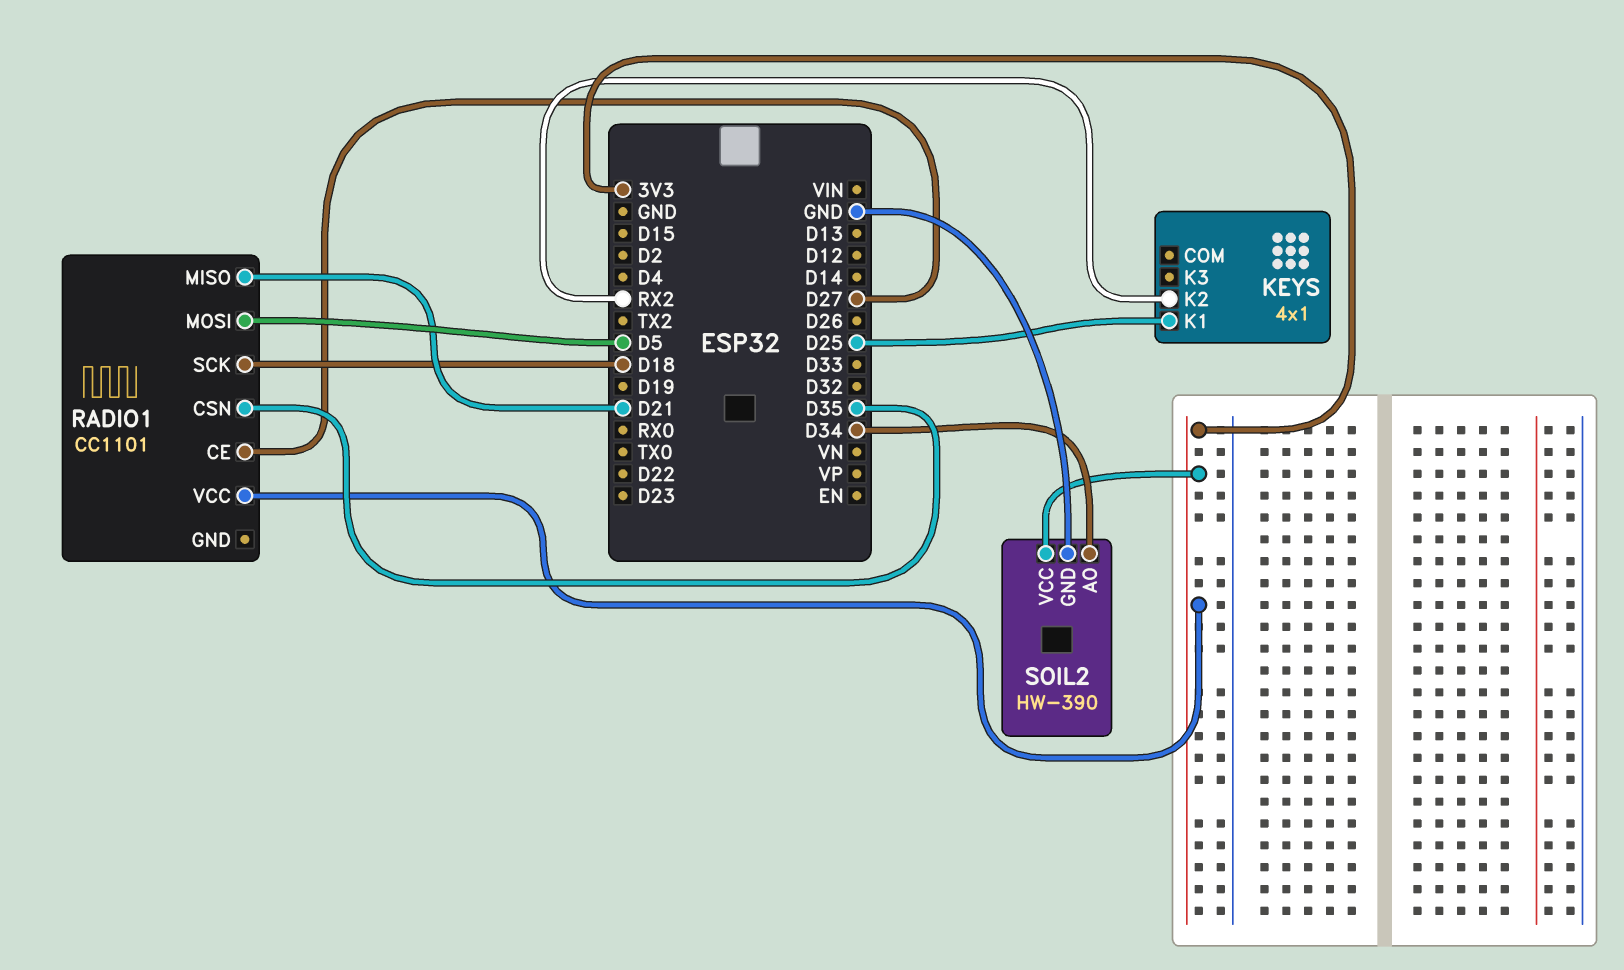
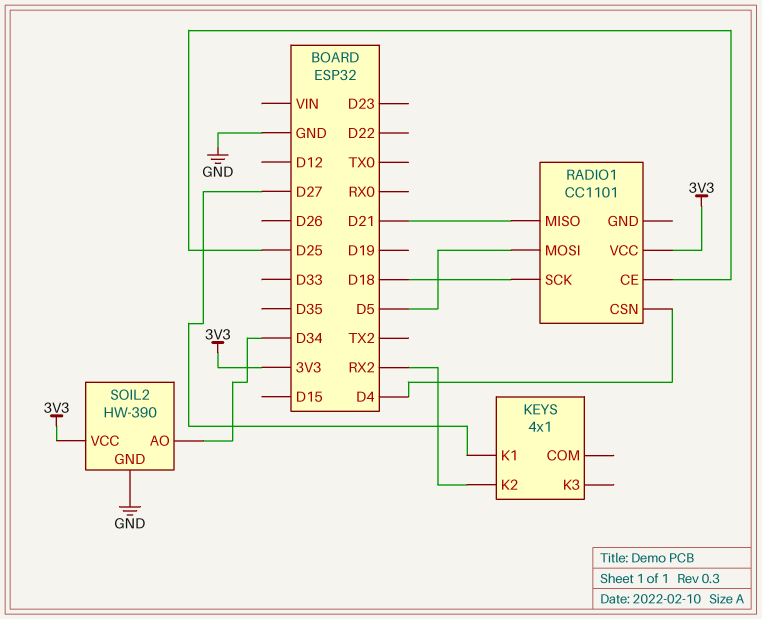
KEYS pin K1: D25 -> D27
RADIO1 pin CE: D27 -> D25
RADIO1 pin CSN: D35 -> D4

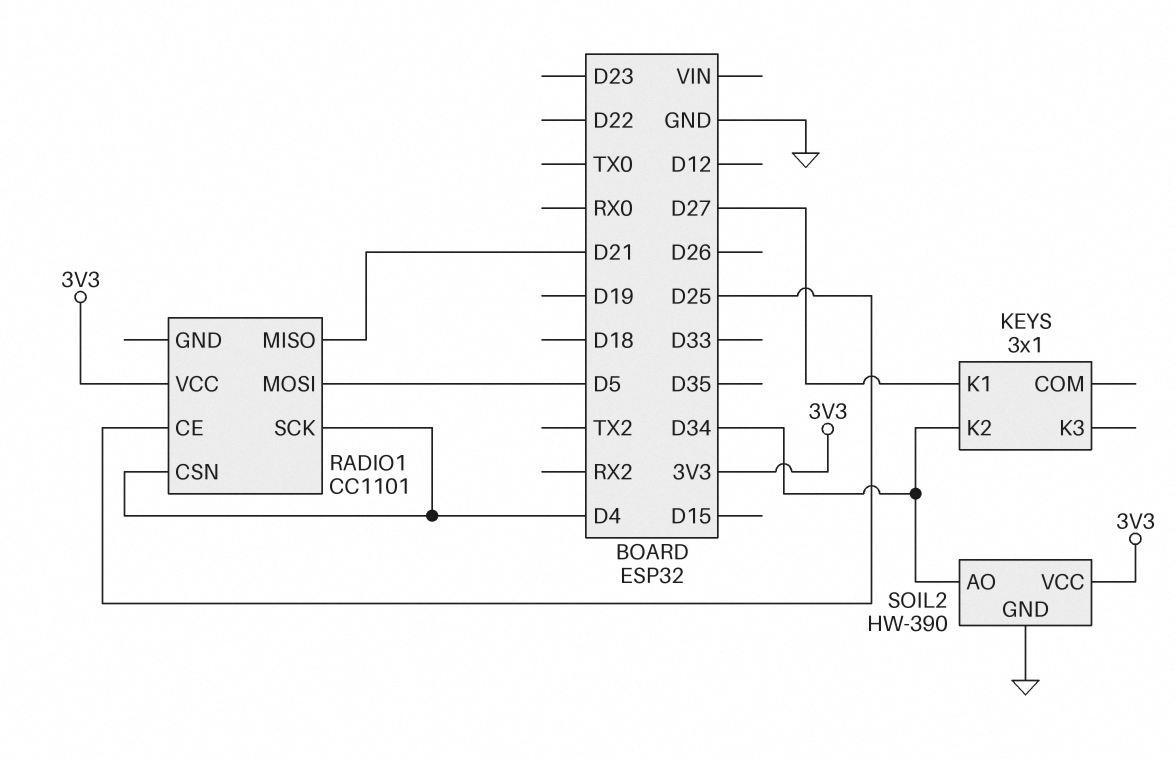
KEYS: 4x1 -> 3x1
KEYS pin K2: RX2 -> D34
RADIO1 pin SCK: D18 -> D4

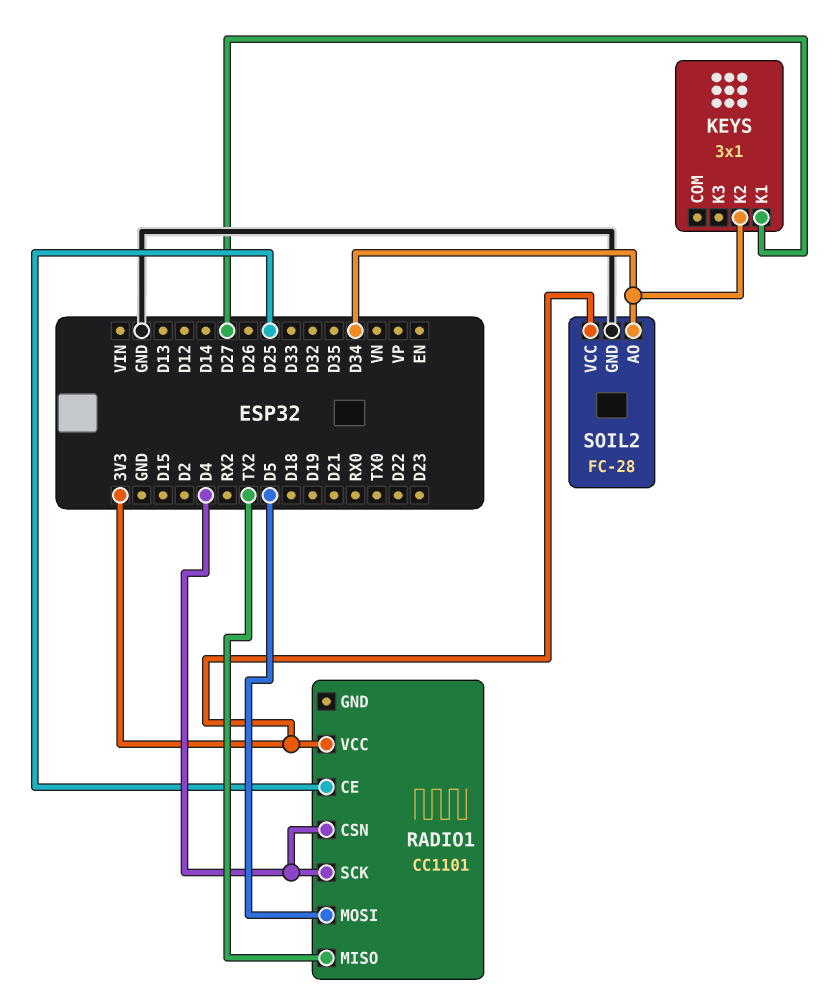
RADIO1 pin MISO: D21 -> TX2
SOIL2: HW-390 -> FC-28

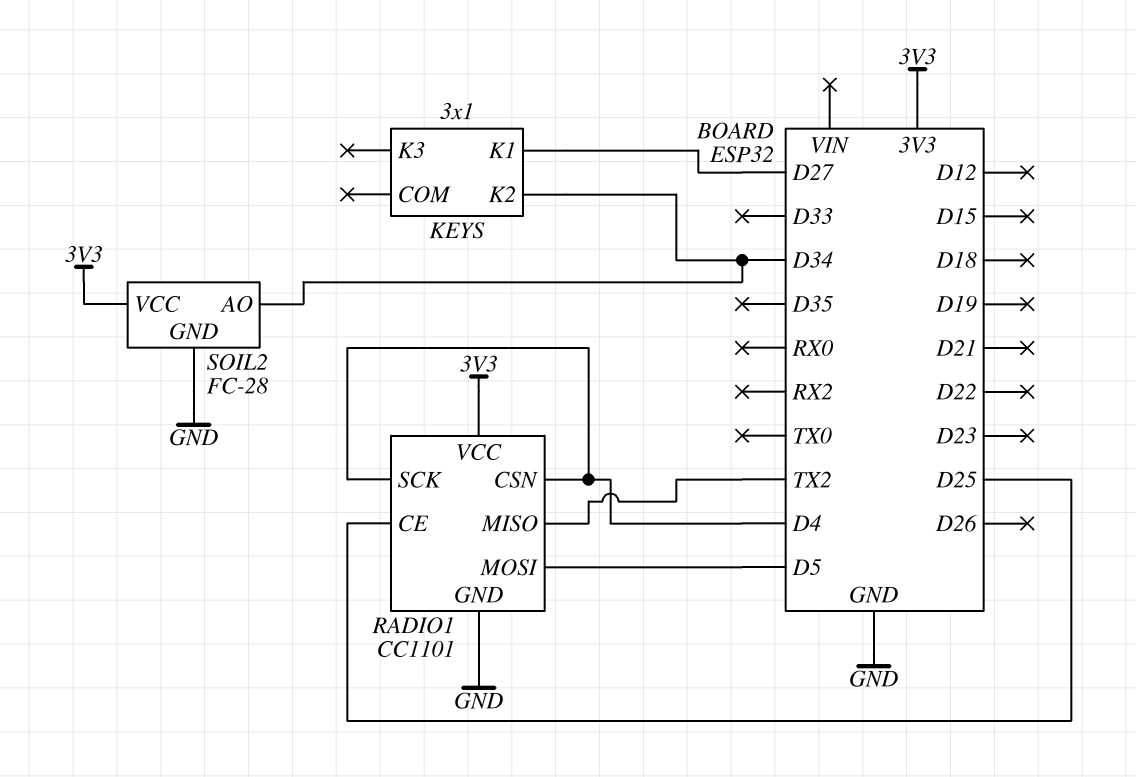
RADIO1 pin GND: none -> GND

